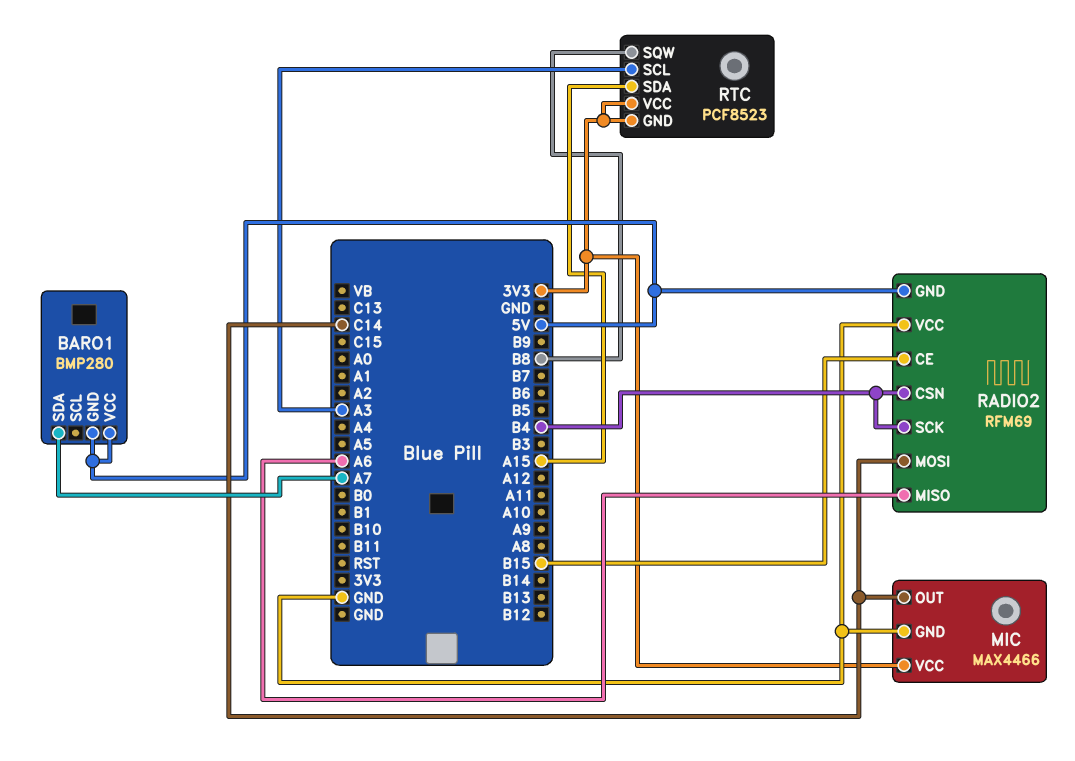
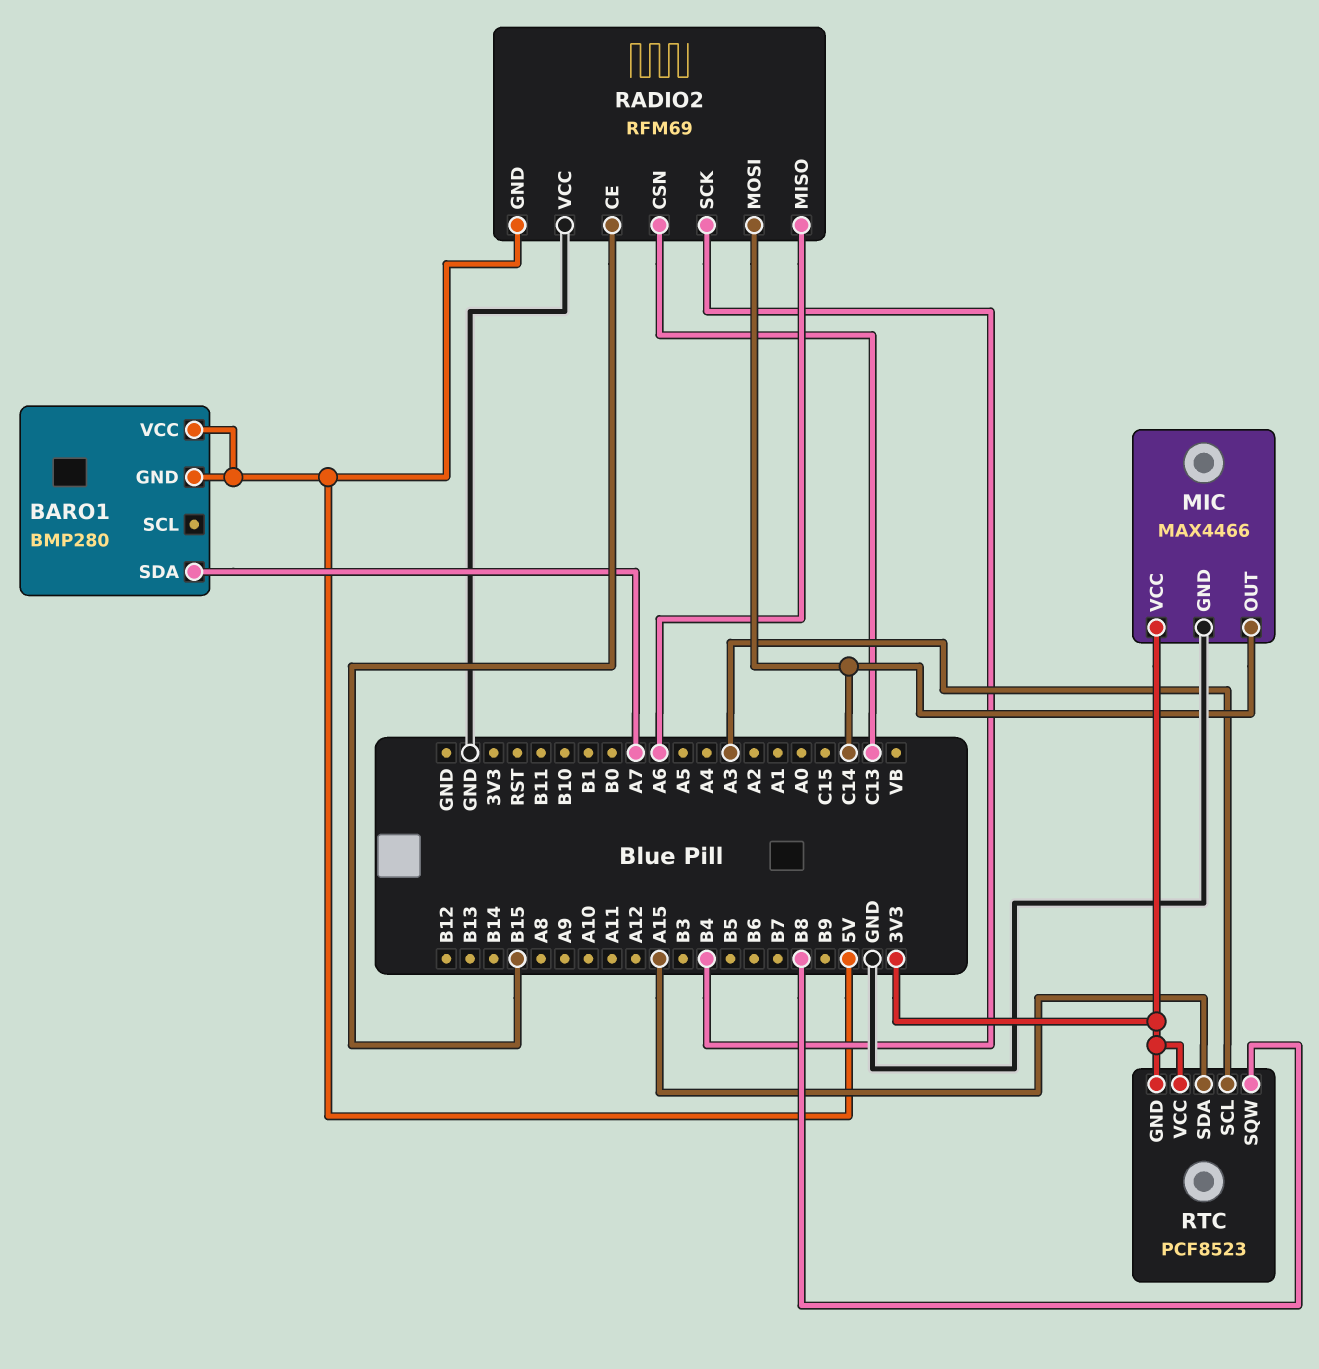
RADIO2 pin CSN: B4 -> C13

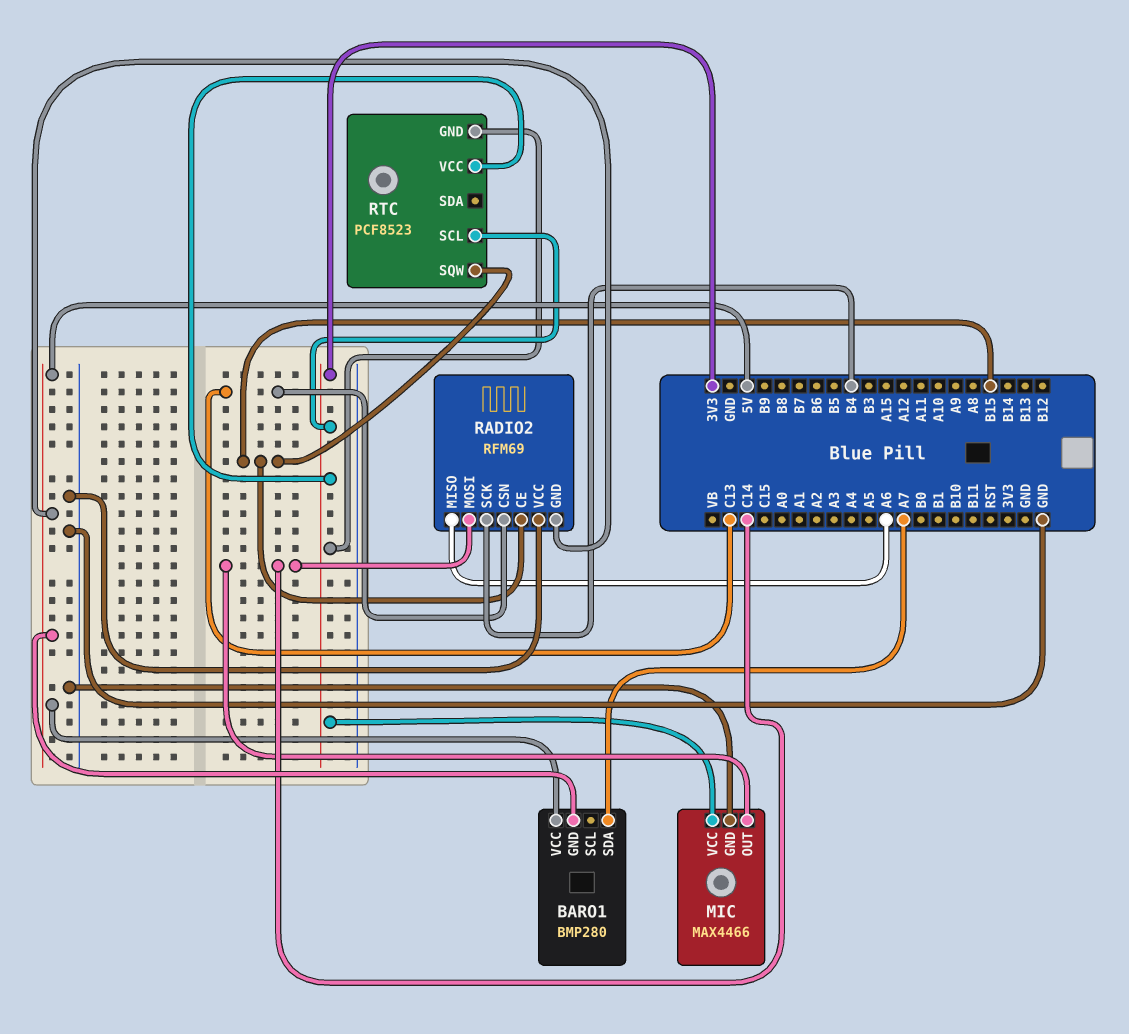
RTC pin SCL: A3 -> 3V3
RTC pin SDA: A15 -> none
RTC pin SQW: B8 -> B15

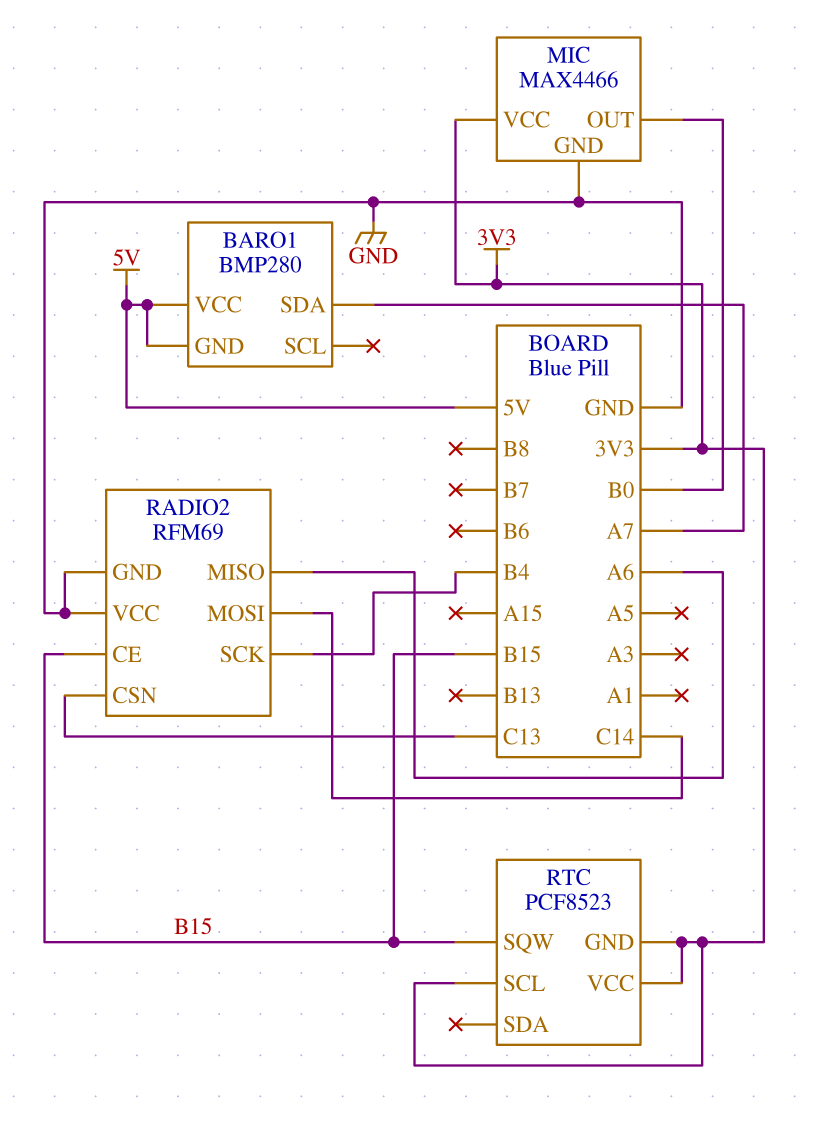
MIC pin OUT: C14 -> B0
RADIO2 pin GND: 5V -> GND

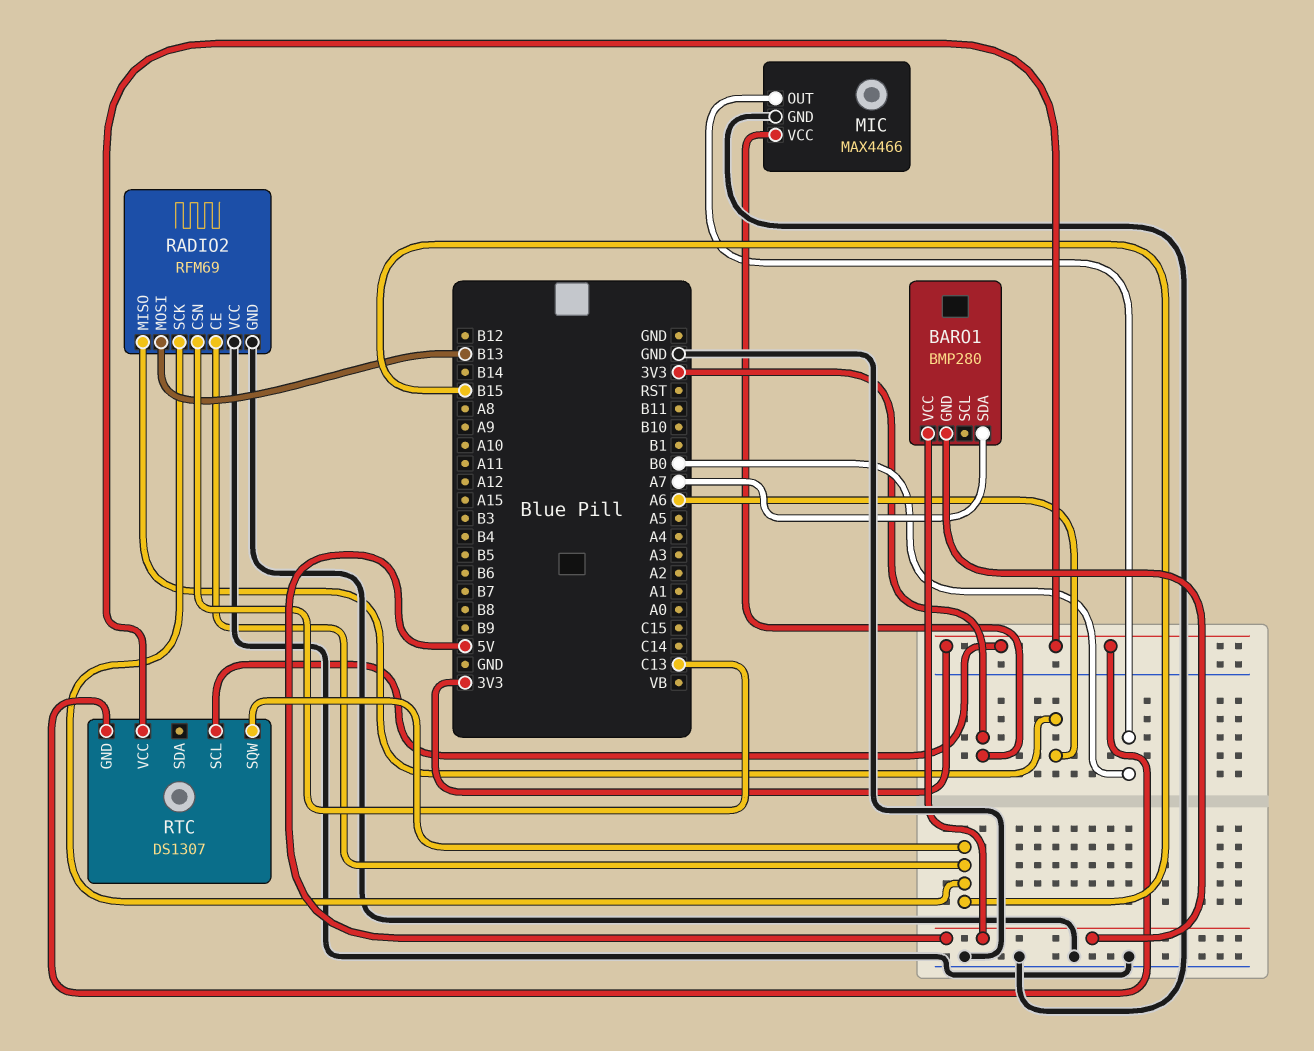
RADIO2 pin MOSI: C14 -> B13
RADIO2 pin SCK: B4 -> B15
RTC: PCF8523 -> DS1307

